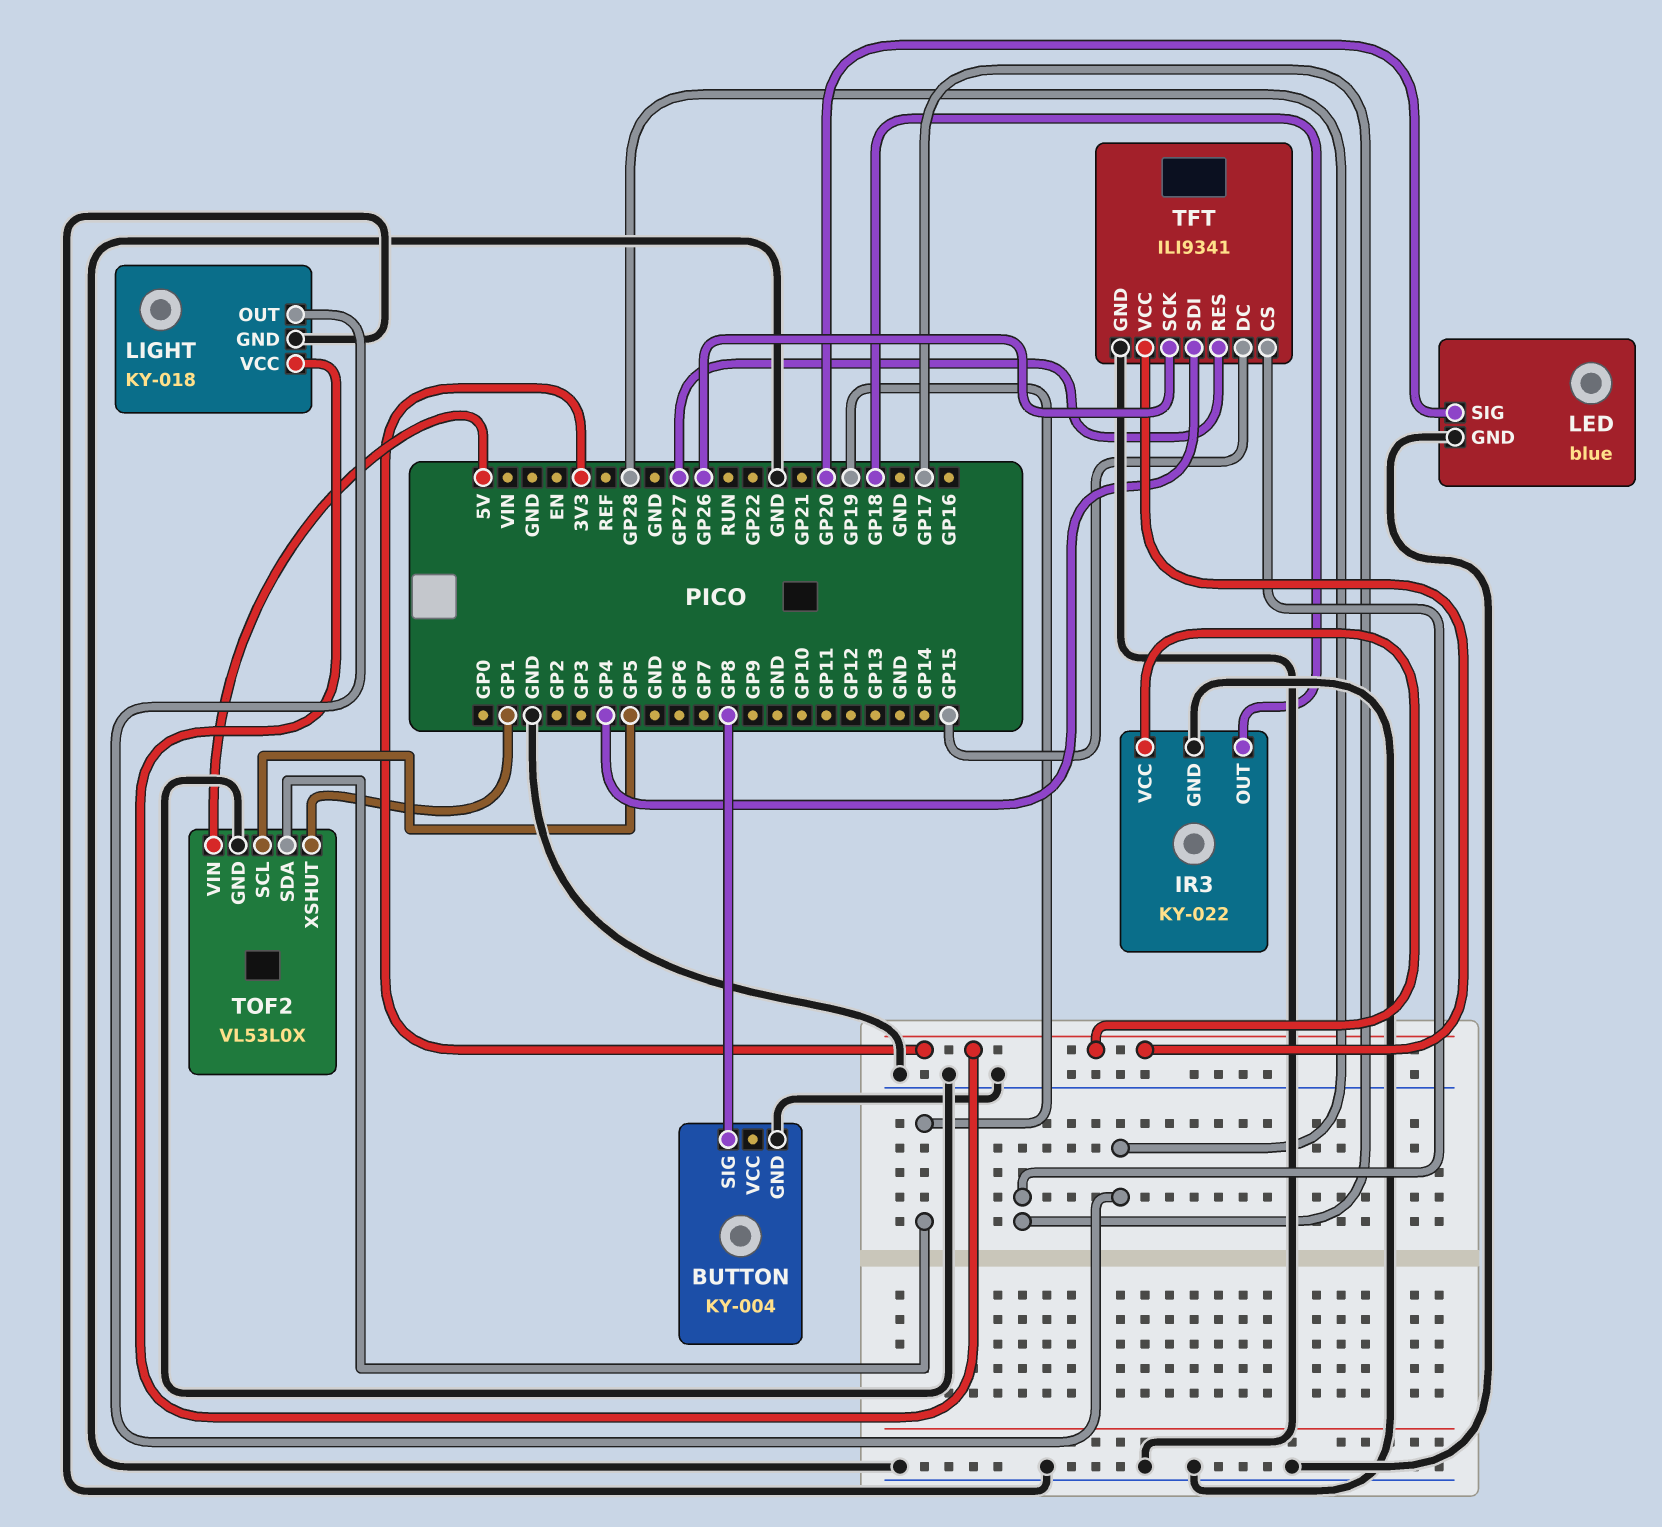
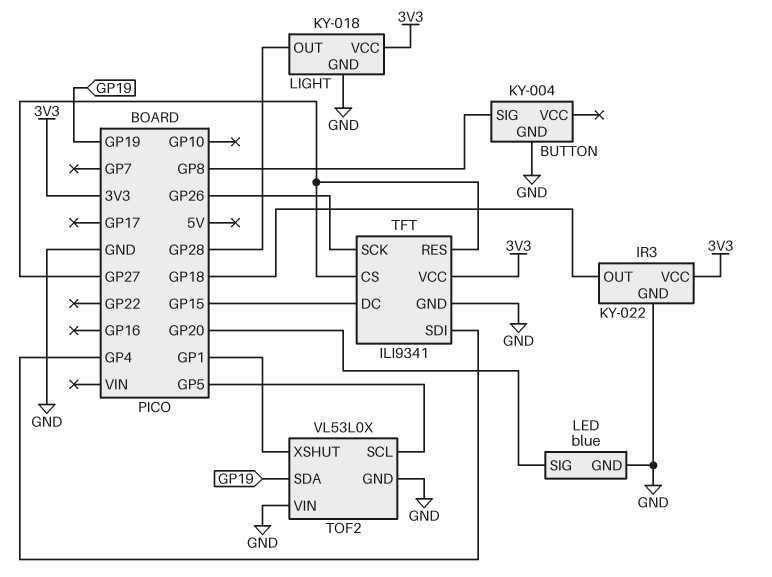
TFT pin CS: GP17 -> GP27
TOF2 pin VIN: 5V -> GND

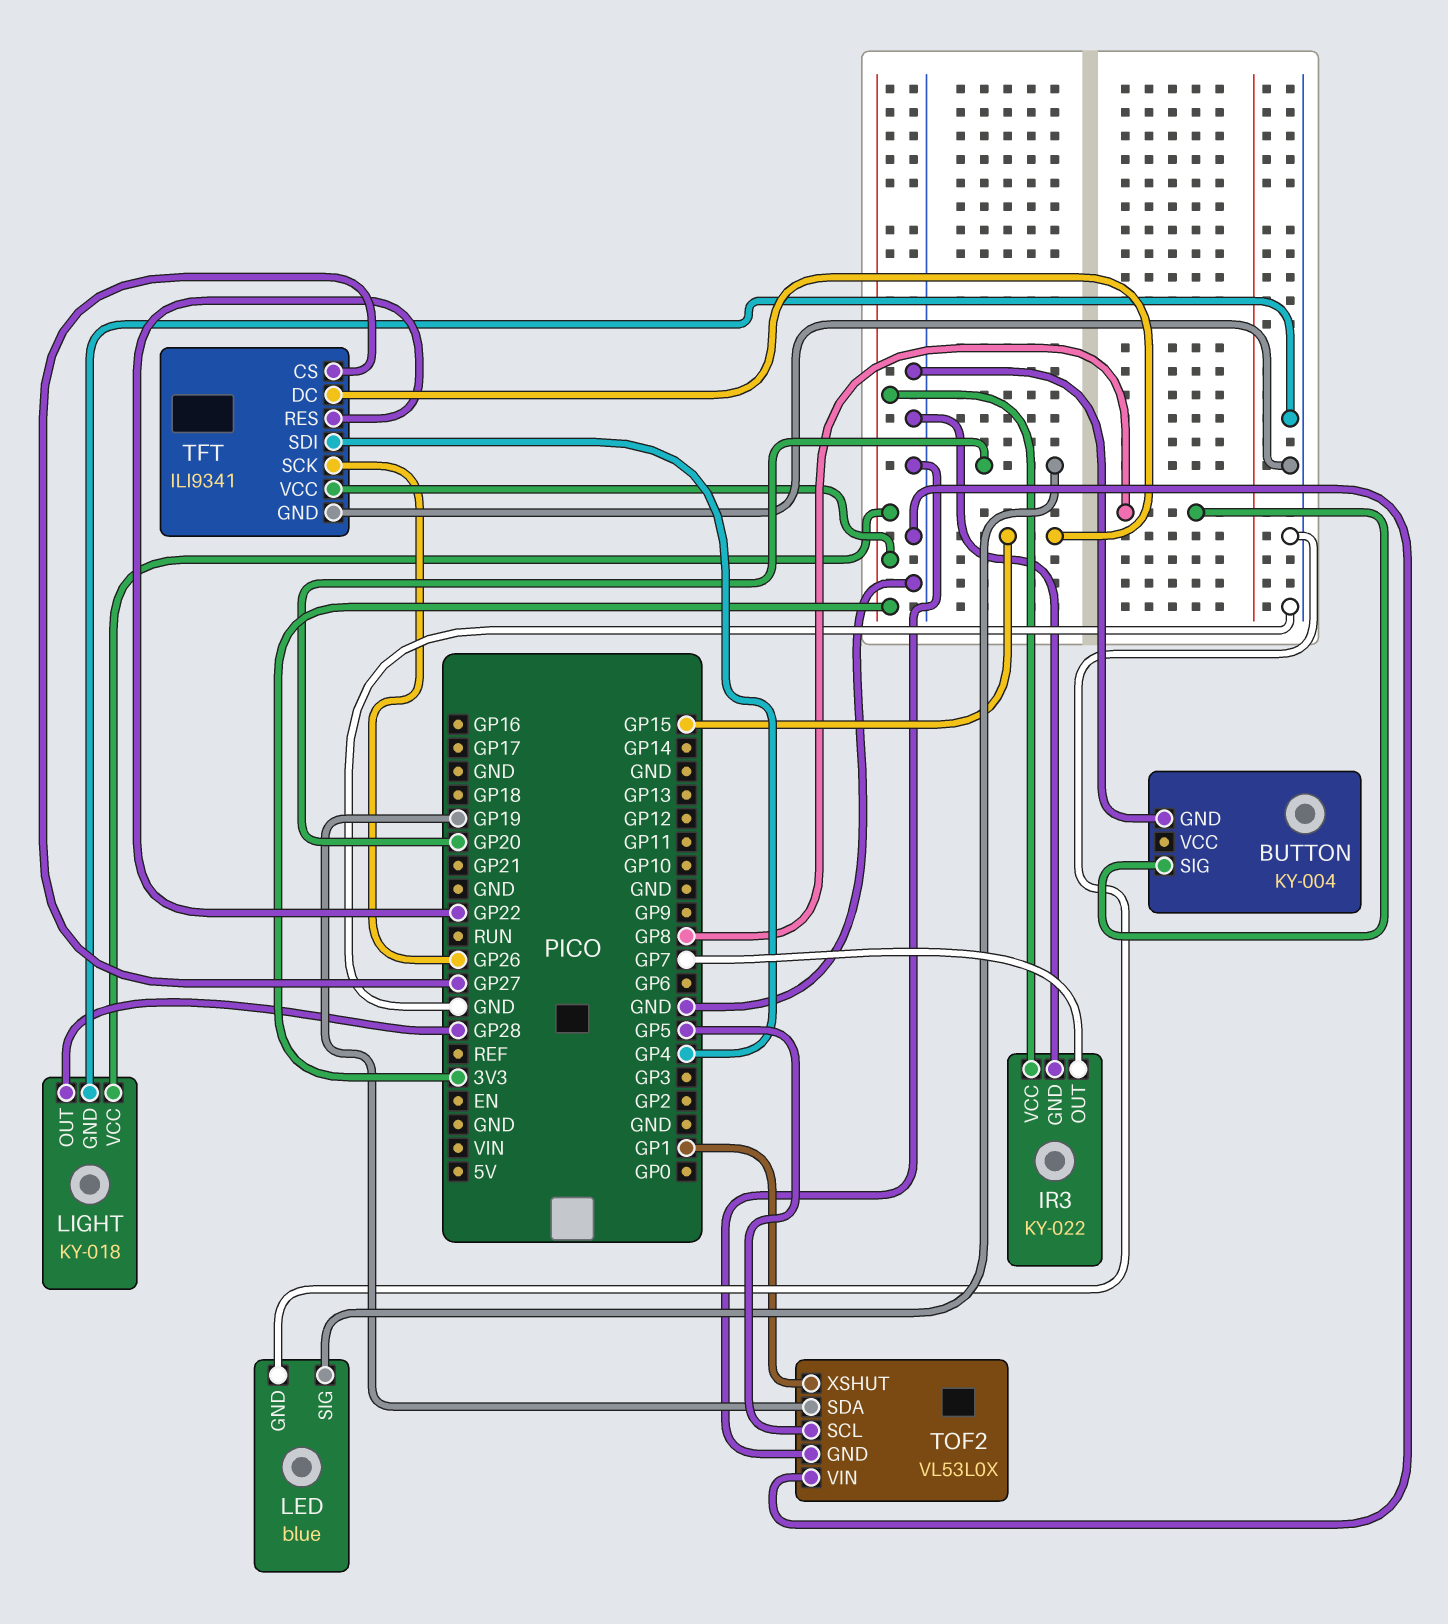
IR3 pin OUT: GP18 -> GP7
TFT pin RES: GP27 -> GP22

